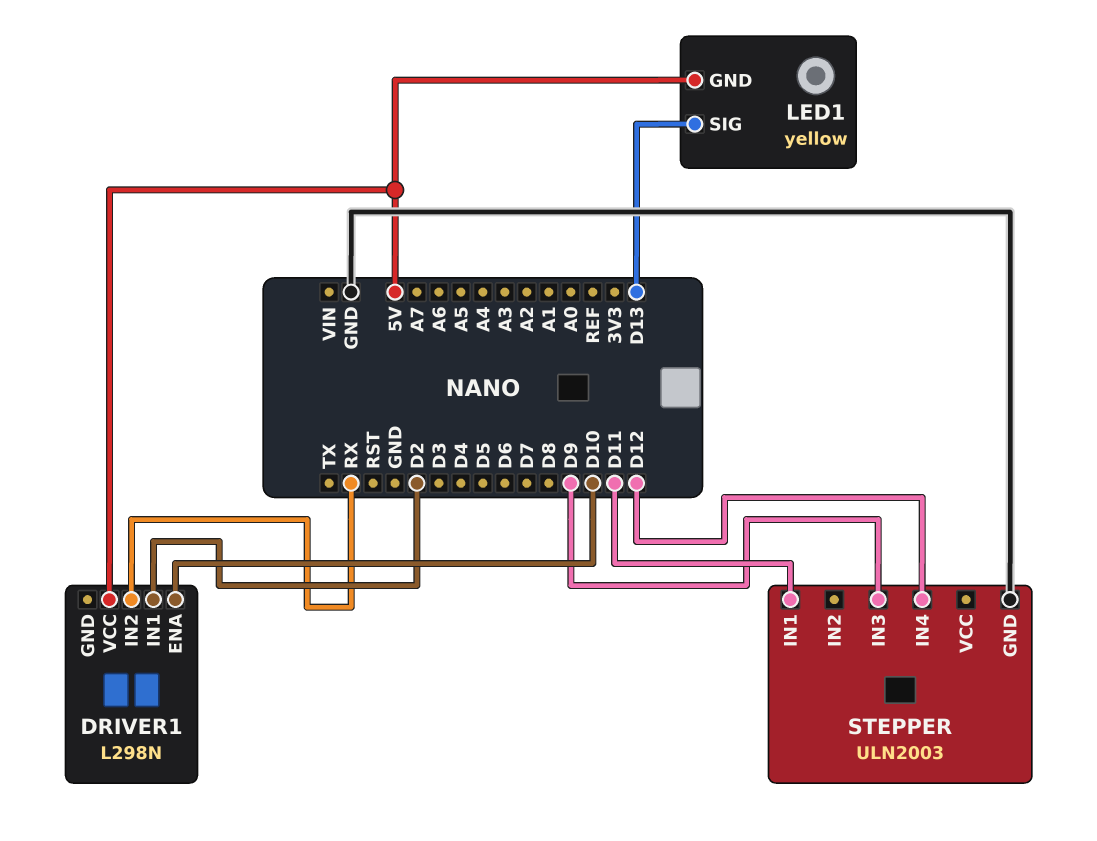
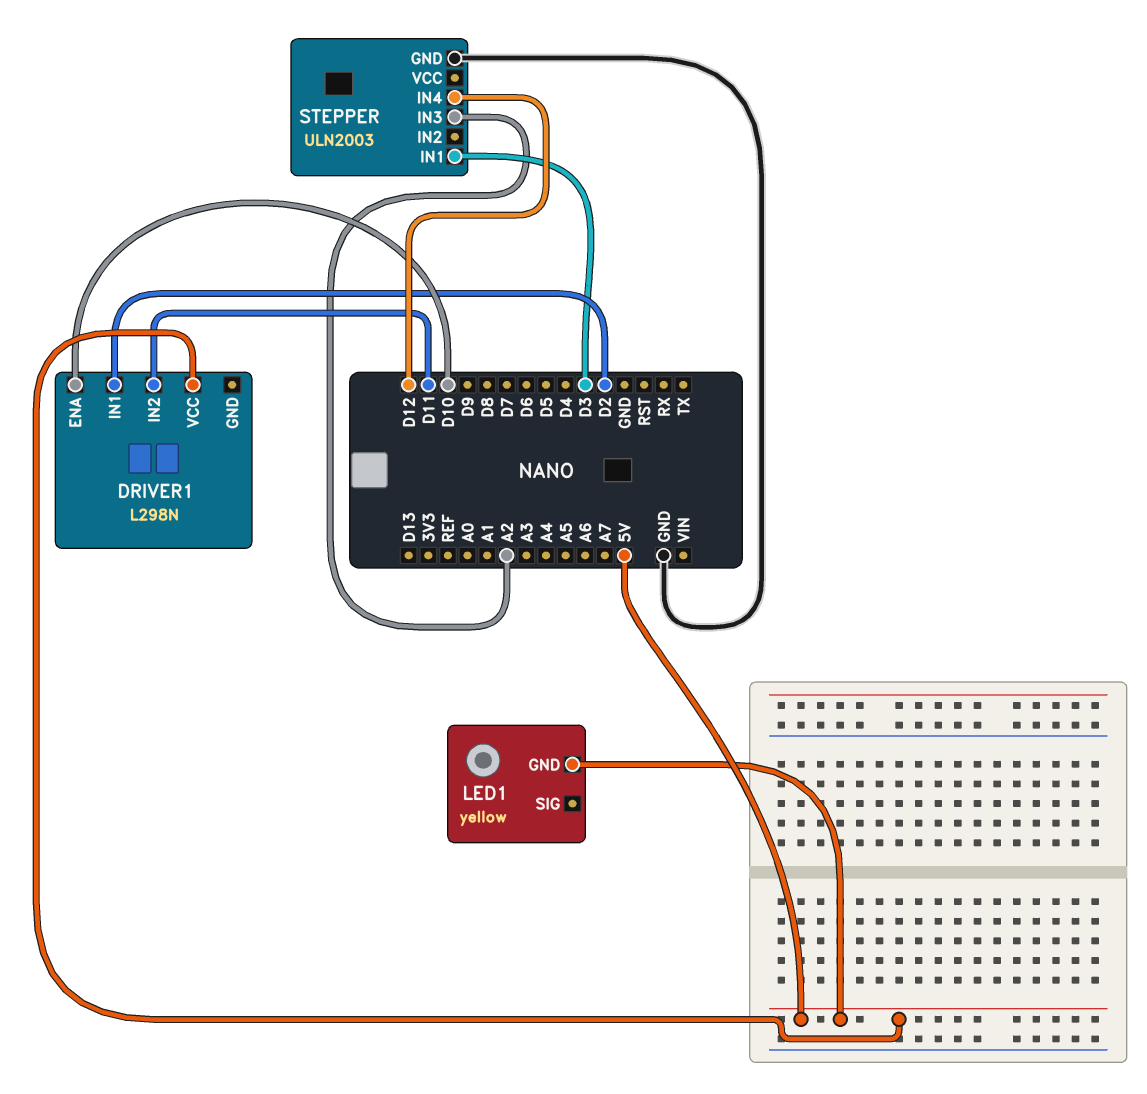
DRIVER1 pin IN2: RX -> D11
LED1 pin SIG: D13 -> none
STEPPER pin IN1: D11 -> D3
STEPPER pin IN3: D9 -> A2

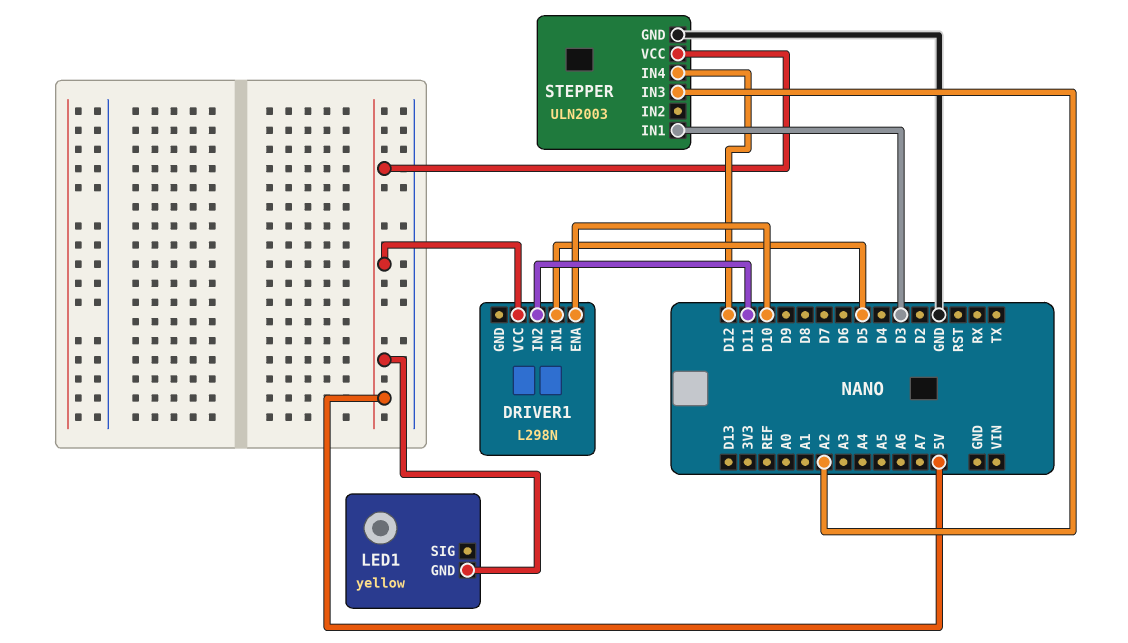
DRIVER1 pin IN1: D2 -> D5
STEPPER pin VCC: none -> 5V

